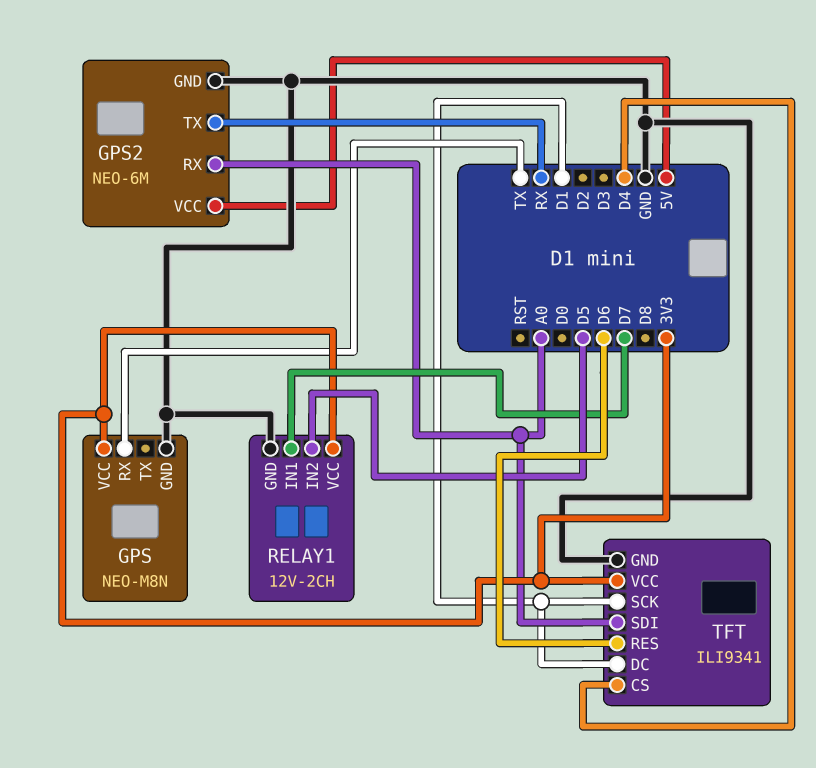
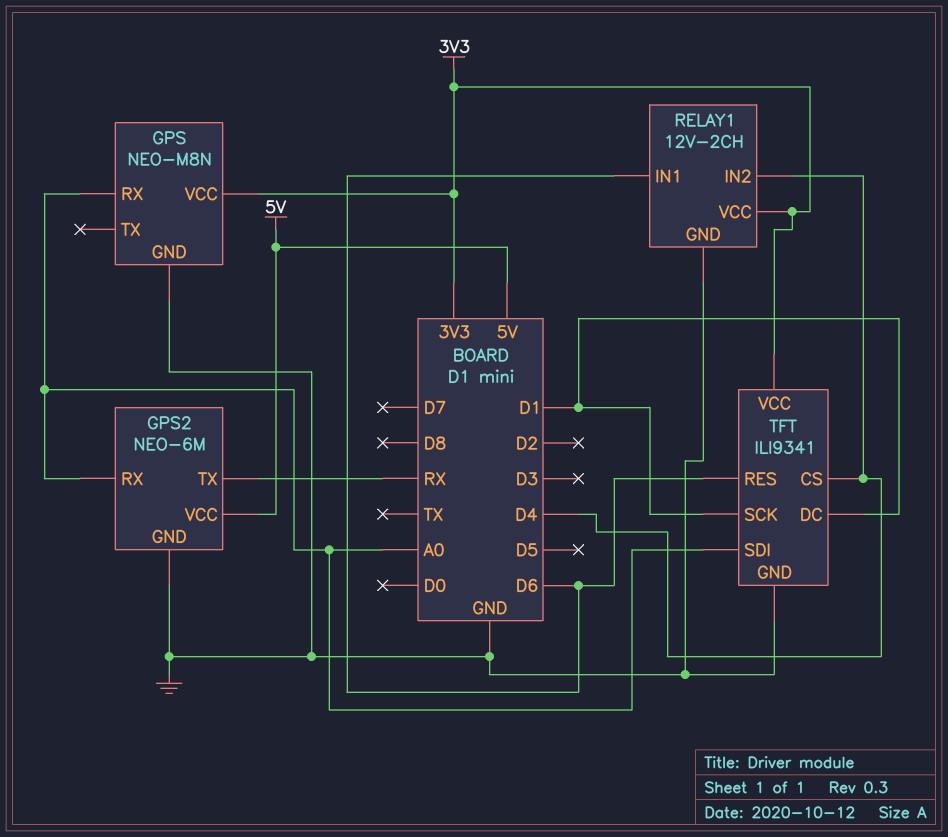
GPS pin RX: TX -> A0
RELAY1 pin IN1: D7 -> D6
RELAY1 pin IN2: D5 -> D4

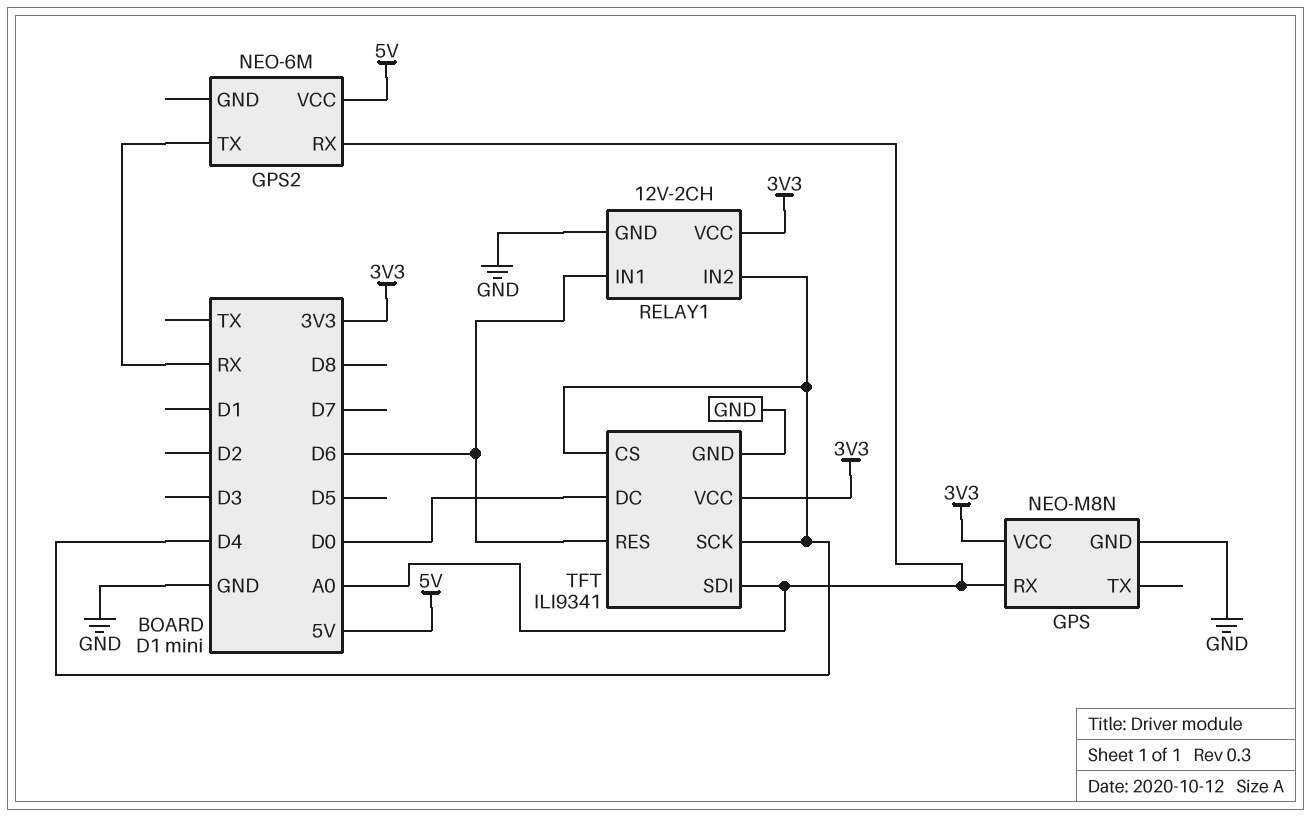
GPS2 pin GND: GND -> none
TFT pin DC: D1 -> D0
TFT pin SCK: D1 -> D4

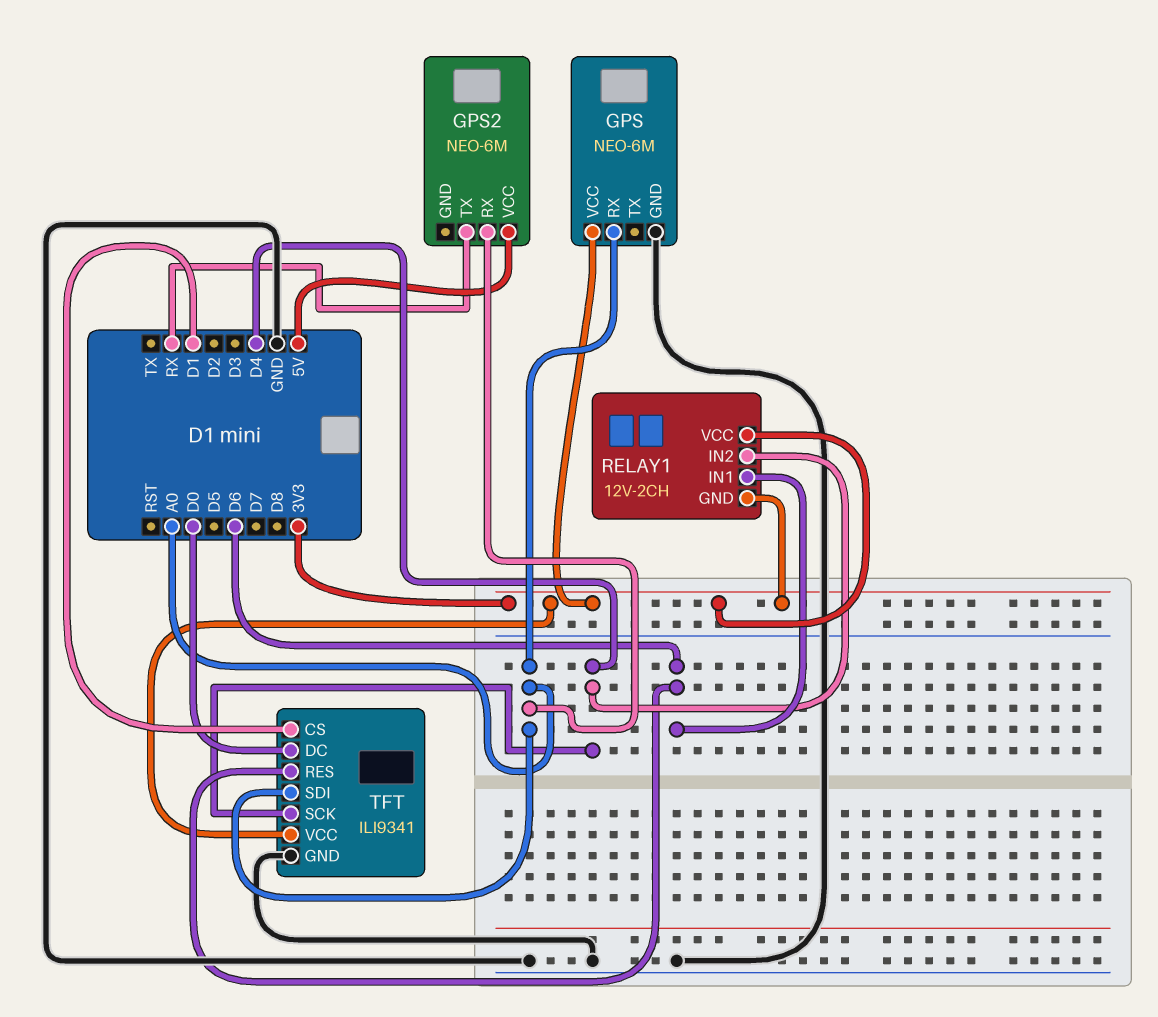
GPS: NEO-M8N -> NEO-6M
RELAY1 pin GND: GND -> 3V3
TFT pin CS: D4 -> D1

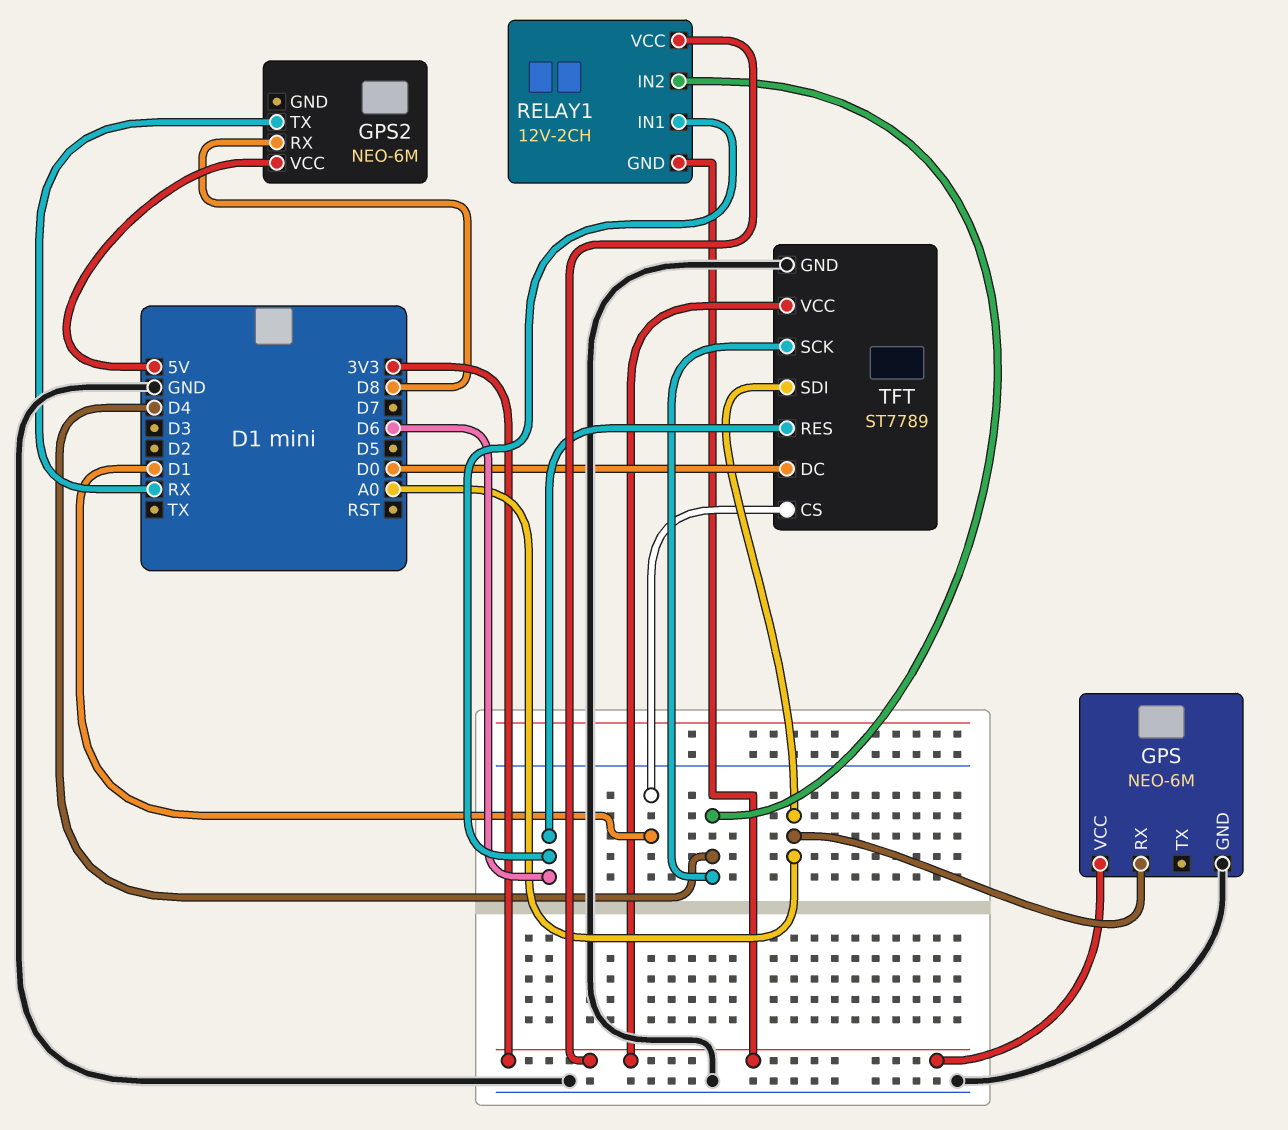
GPS2 pin RX: A0 -> D8
TFT: ILI9341 -> ST7789

